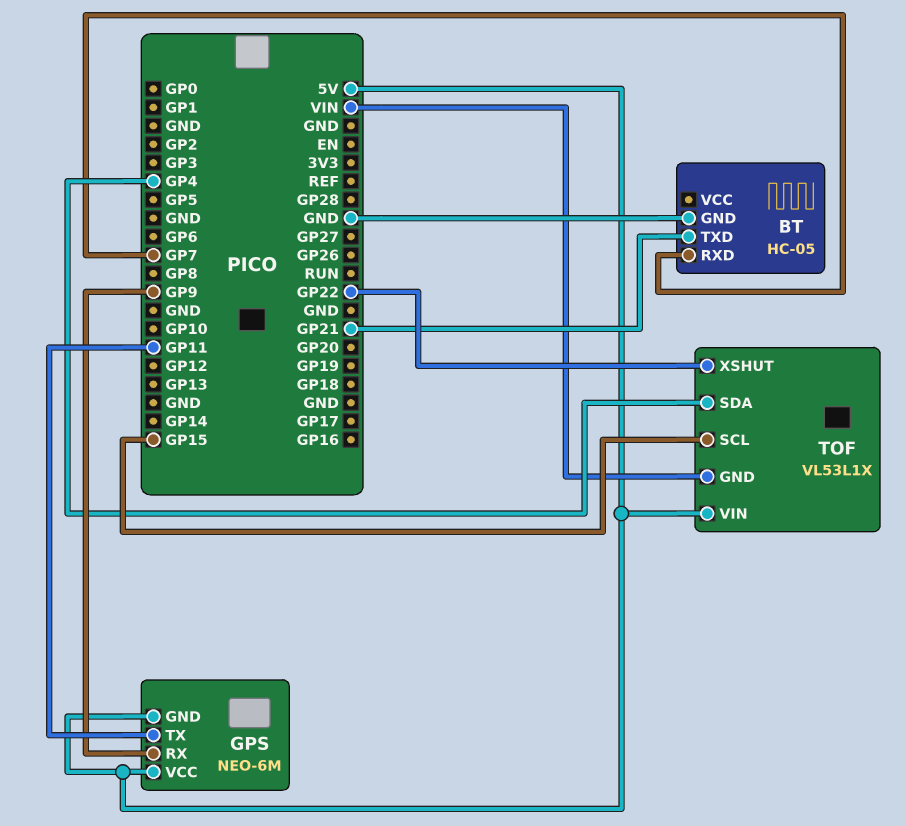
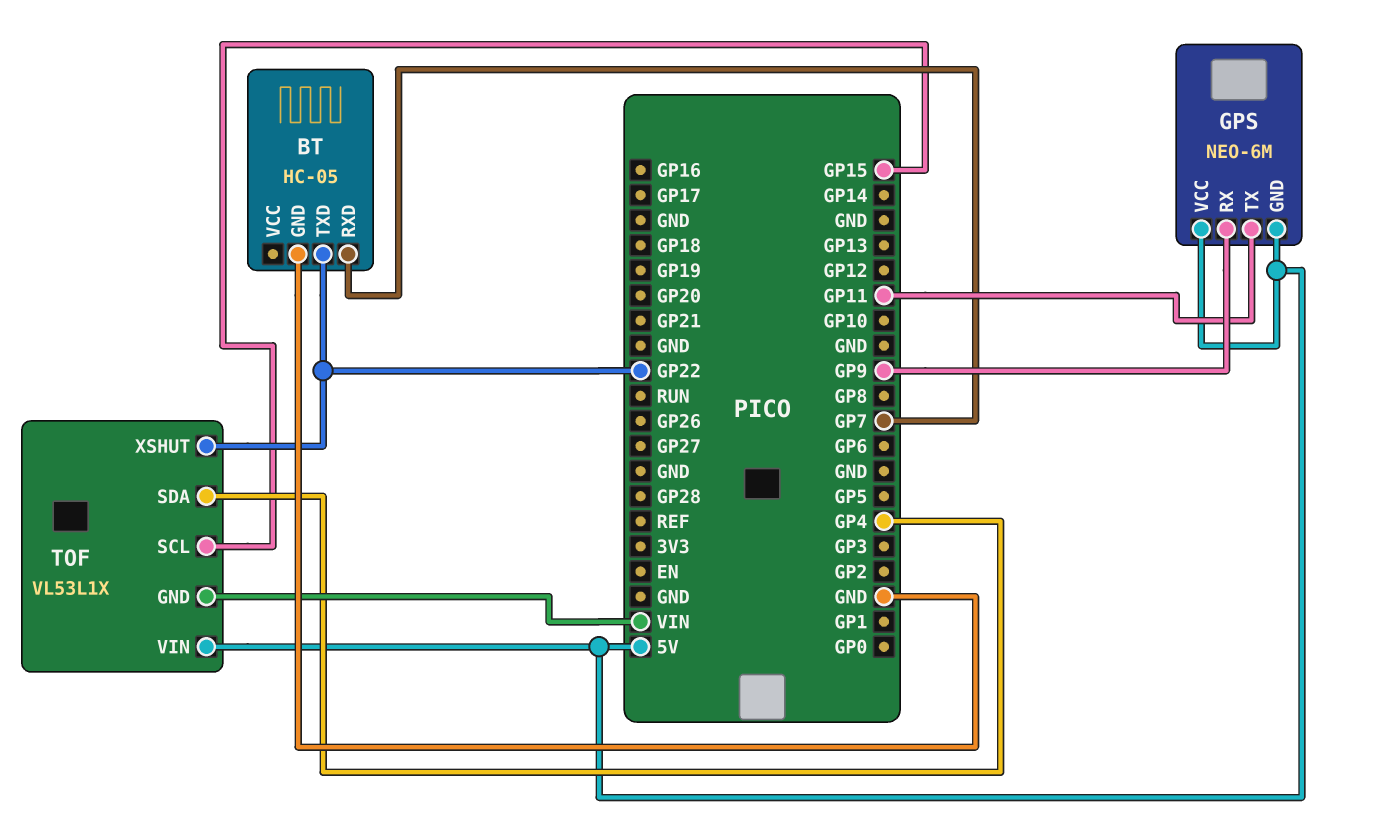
BT pin TXD: GP21 -> GP22

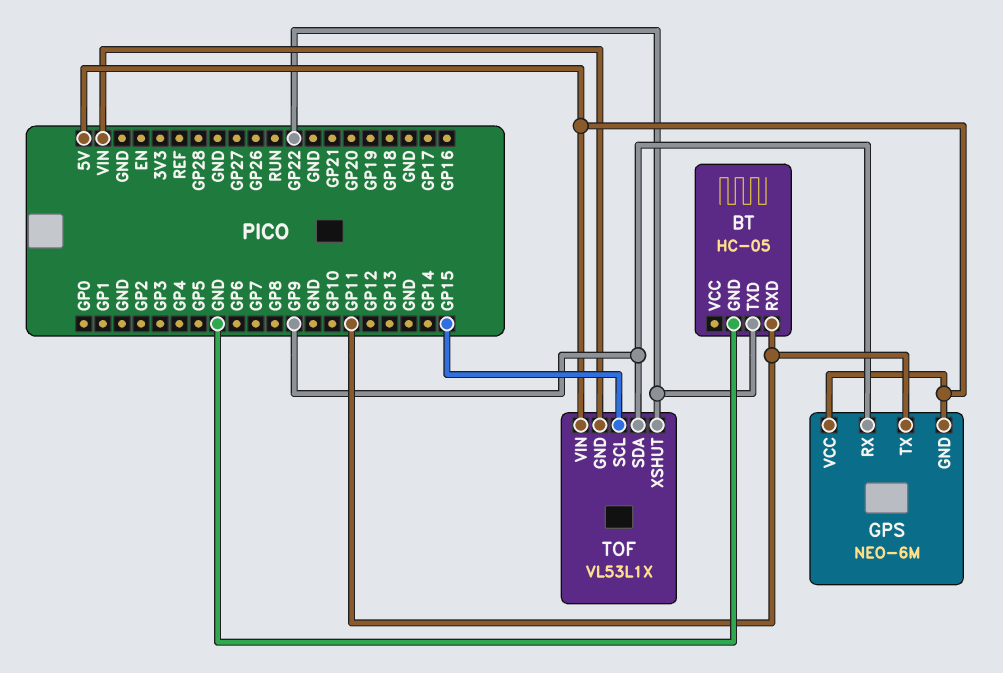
BT pin RXD: GP7 -> GP11
TOF pin SDA: GP4 -> GP9

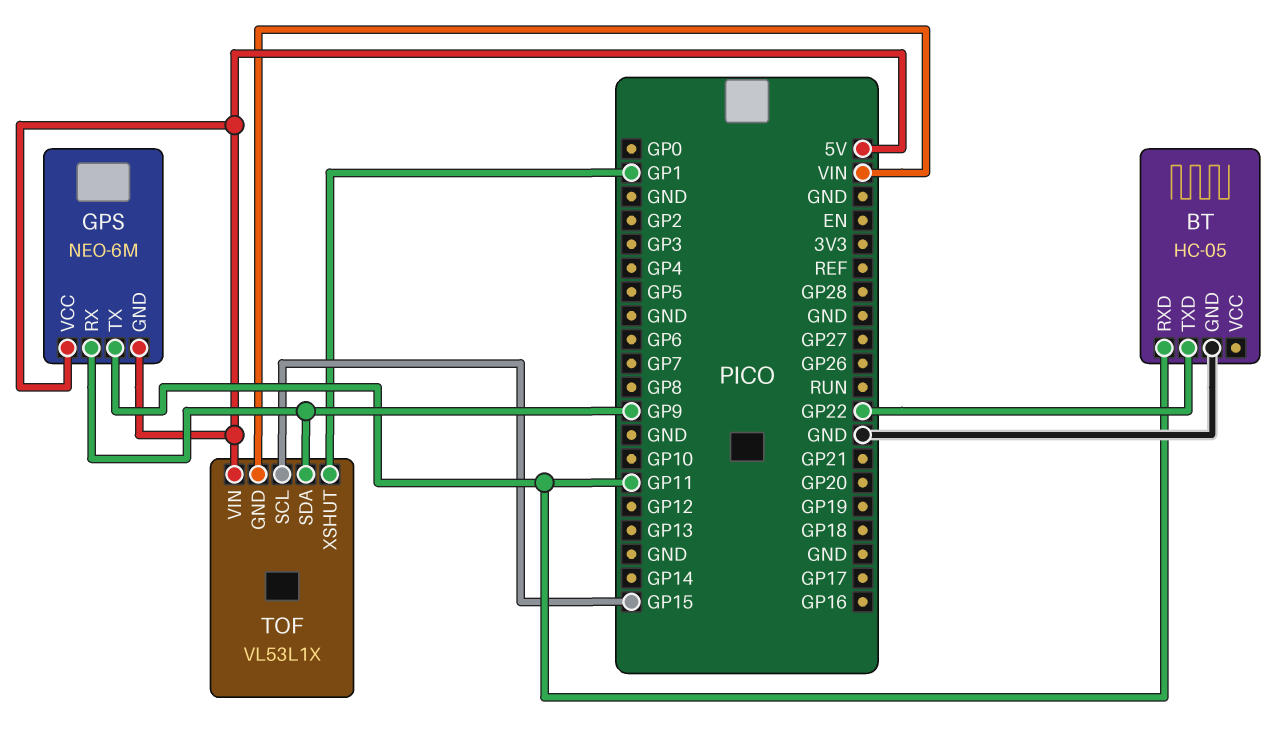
TOF pin XSHUT: GP22 -> GP1

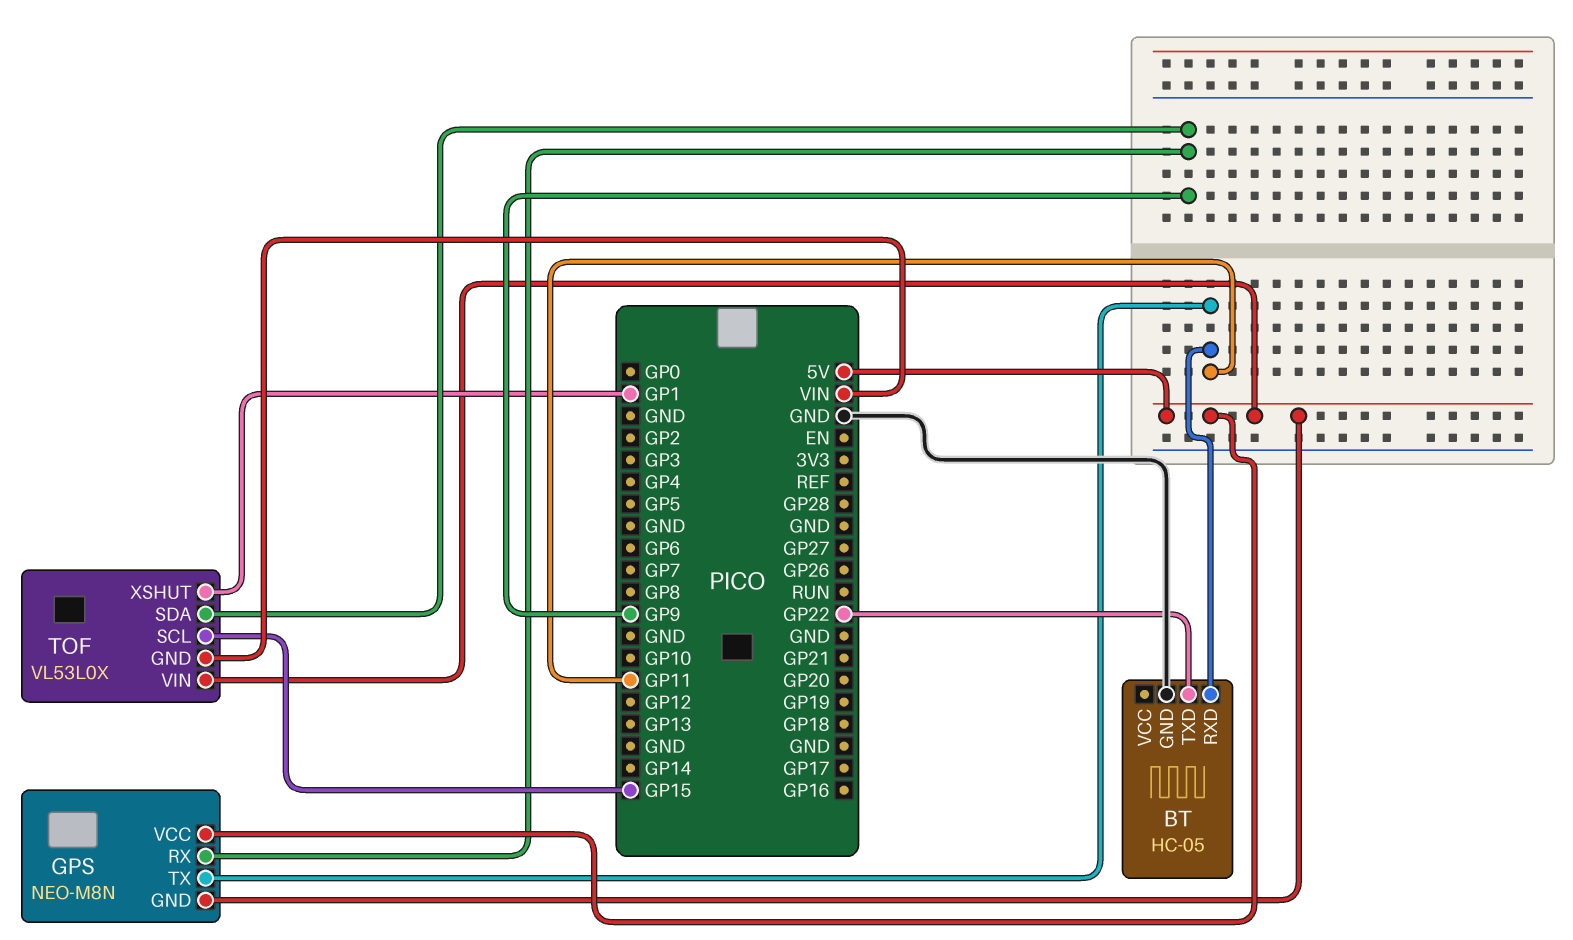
GPS: NEO-6M -> NEO-M8N
TOF: VL53L1X -> VL53L0X

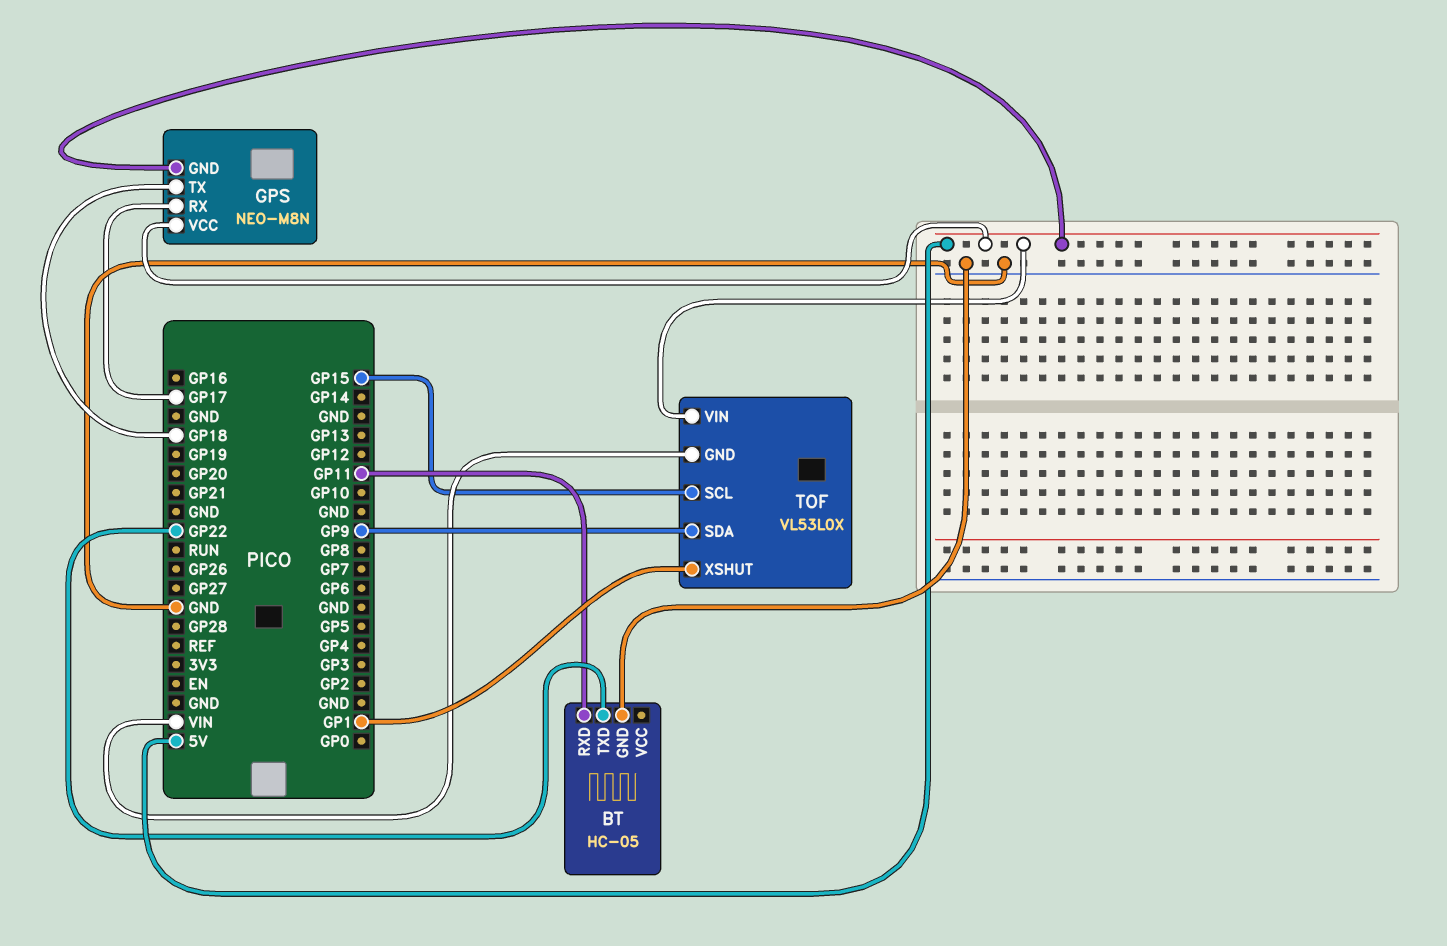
GPS pin RX: GP9 -> GP17
GPS pin TX: GP11 -> GP18

